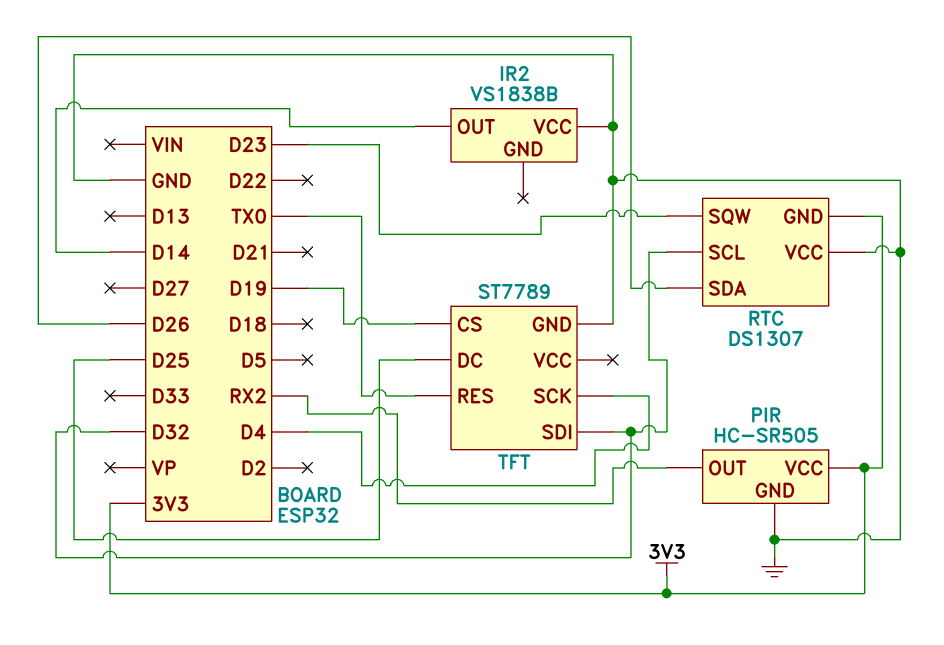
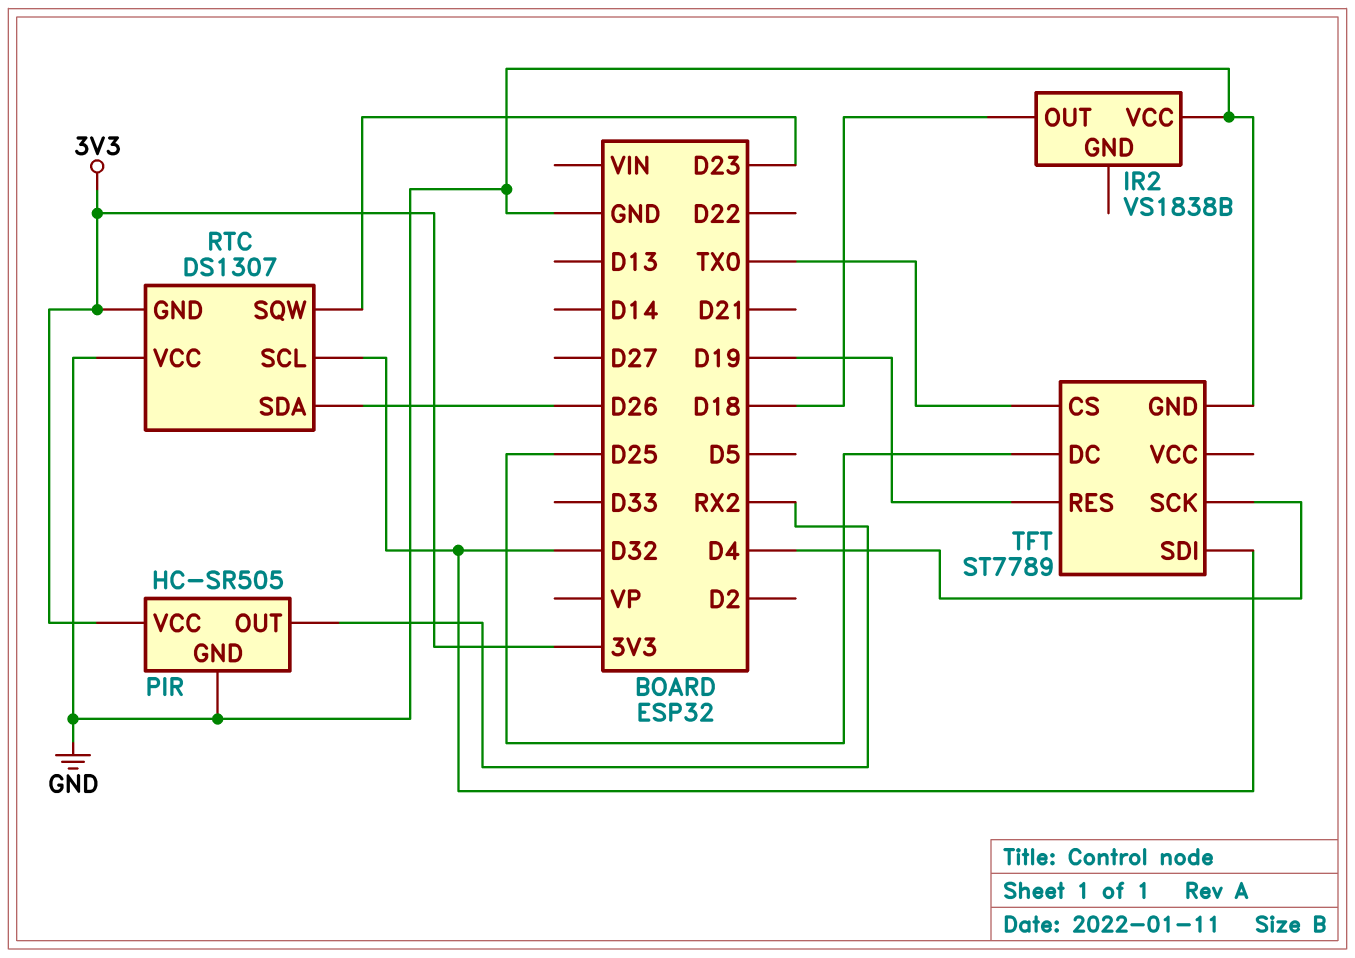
IR2 pin OUT: D14 -> D18
TFT pin CS: D19 -> TX0
TFT pin RES: TX0 -> D19

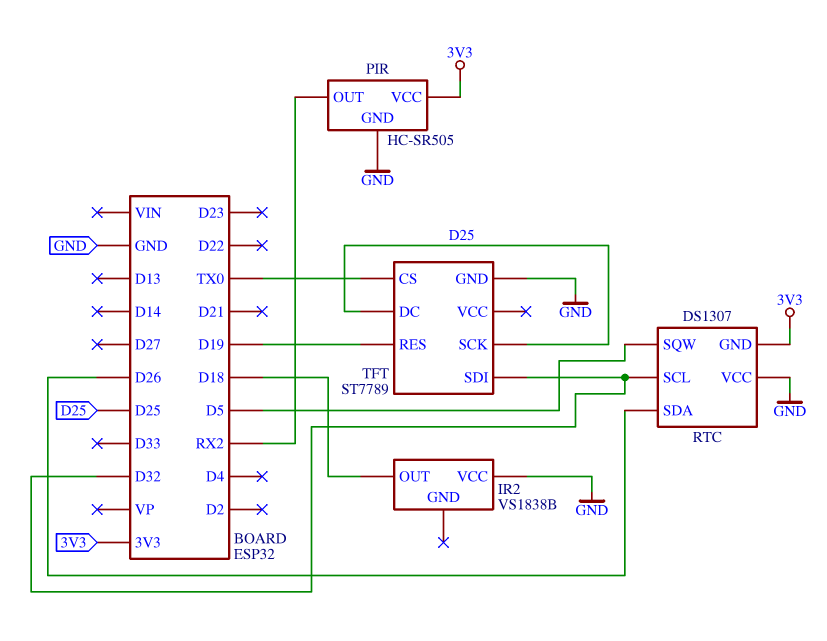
RTC pin SQW: D23 -> D5
TFT pin SCK: D4 -> D25

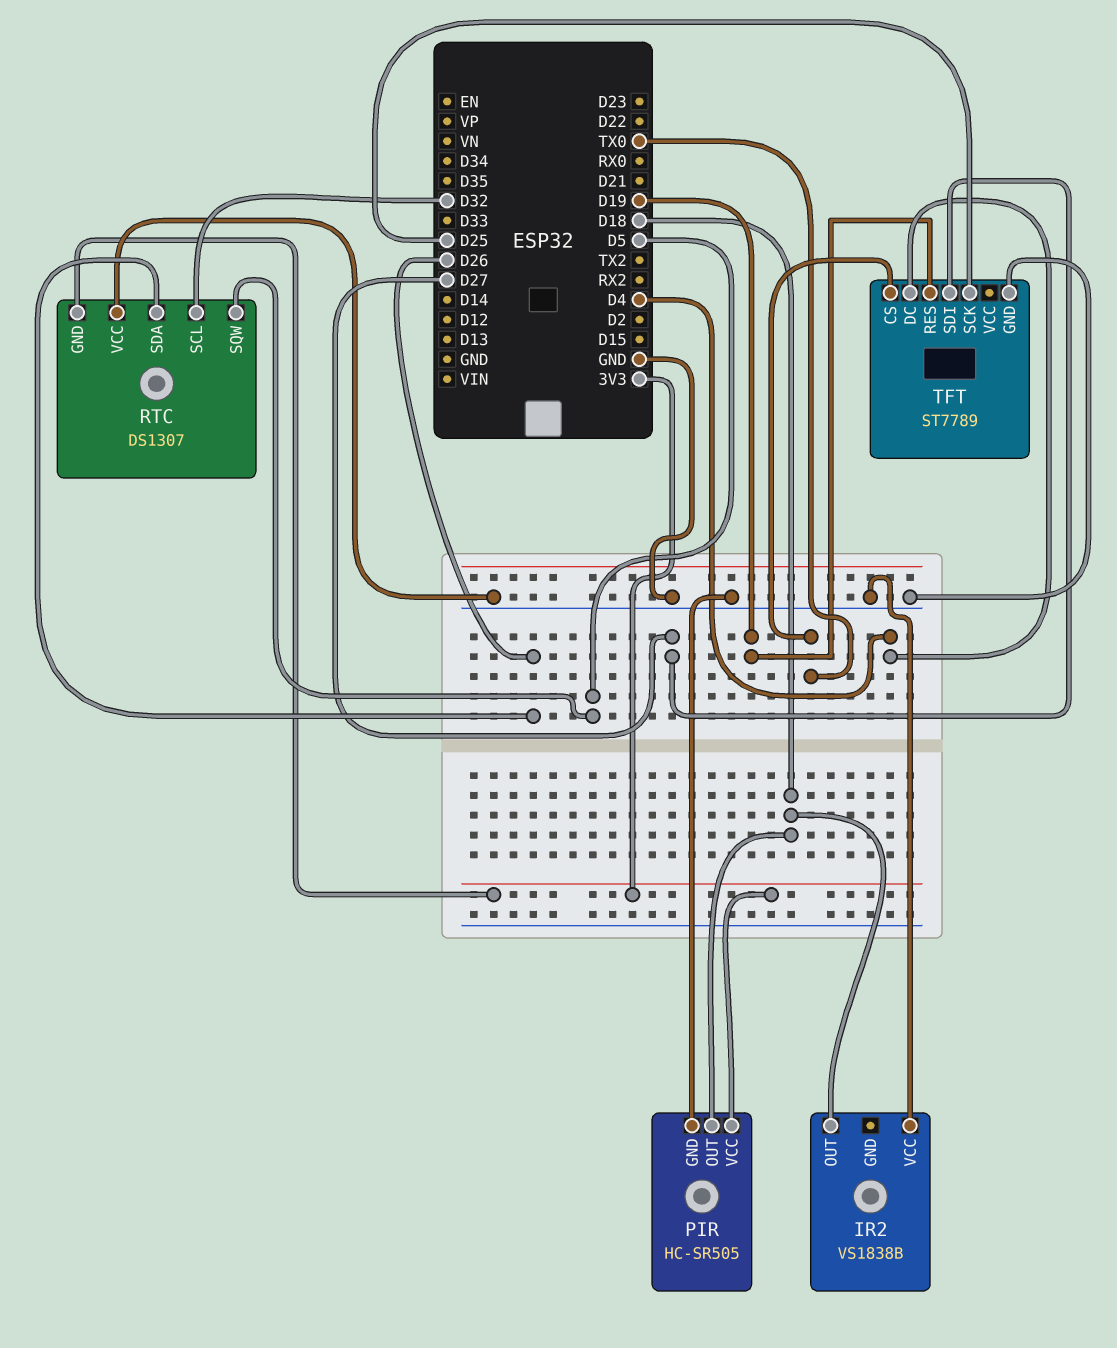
PIR pin OUT: RX2 -> D18
TFT pin DC: D25 -> D4
TFT pin SDI: D32 -> D27

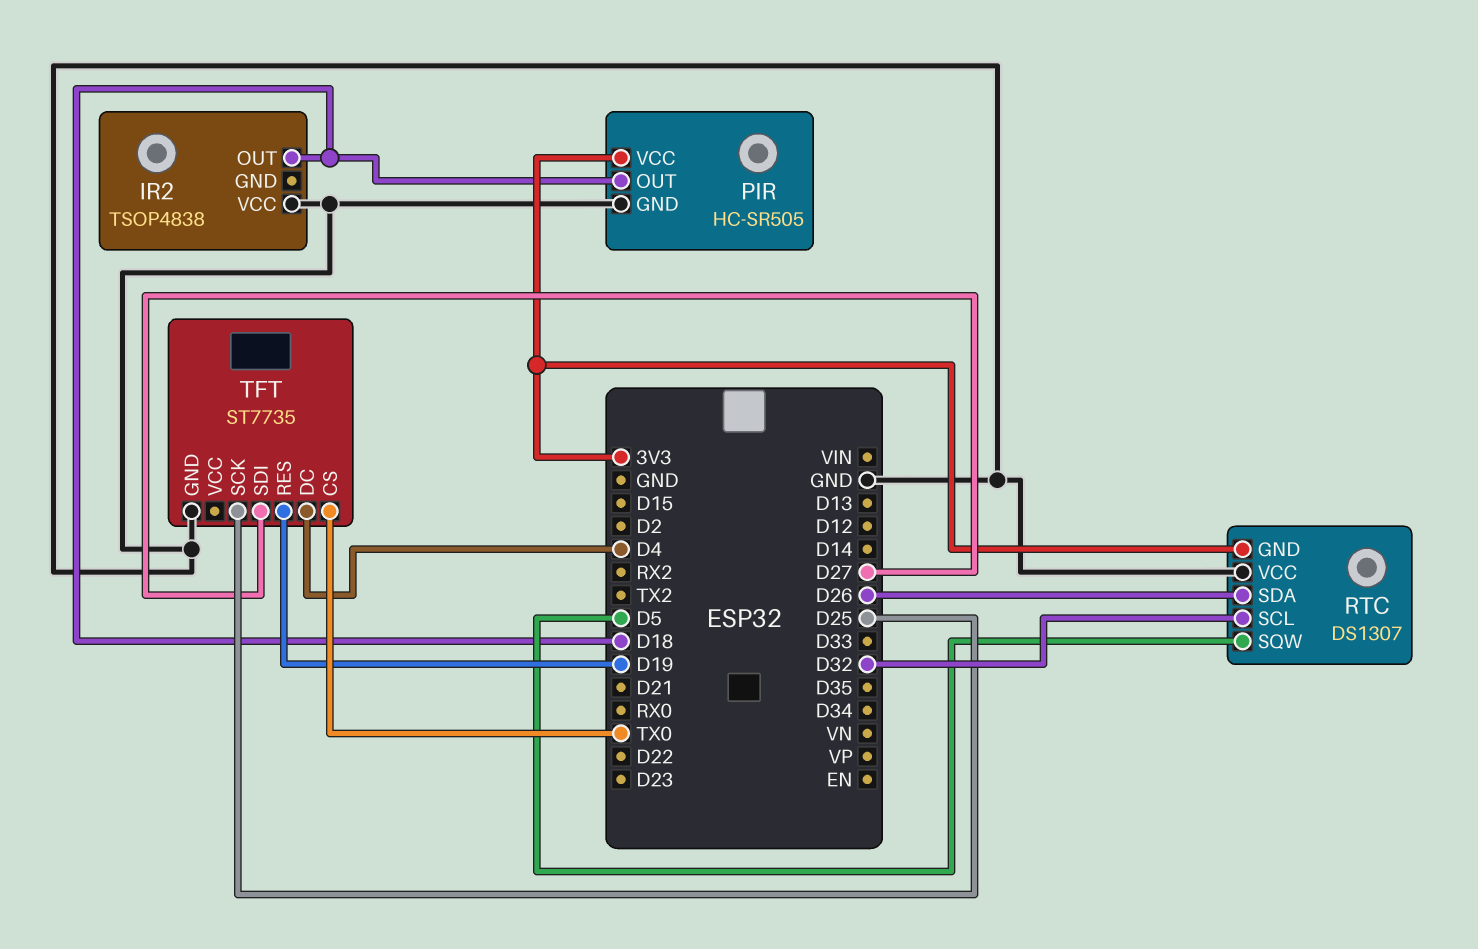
IR2: VS1838B -> TSOP4838
TFT: ST7789 -> ST7735

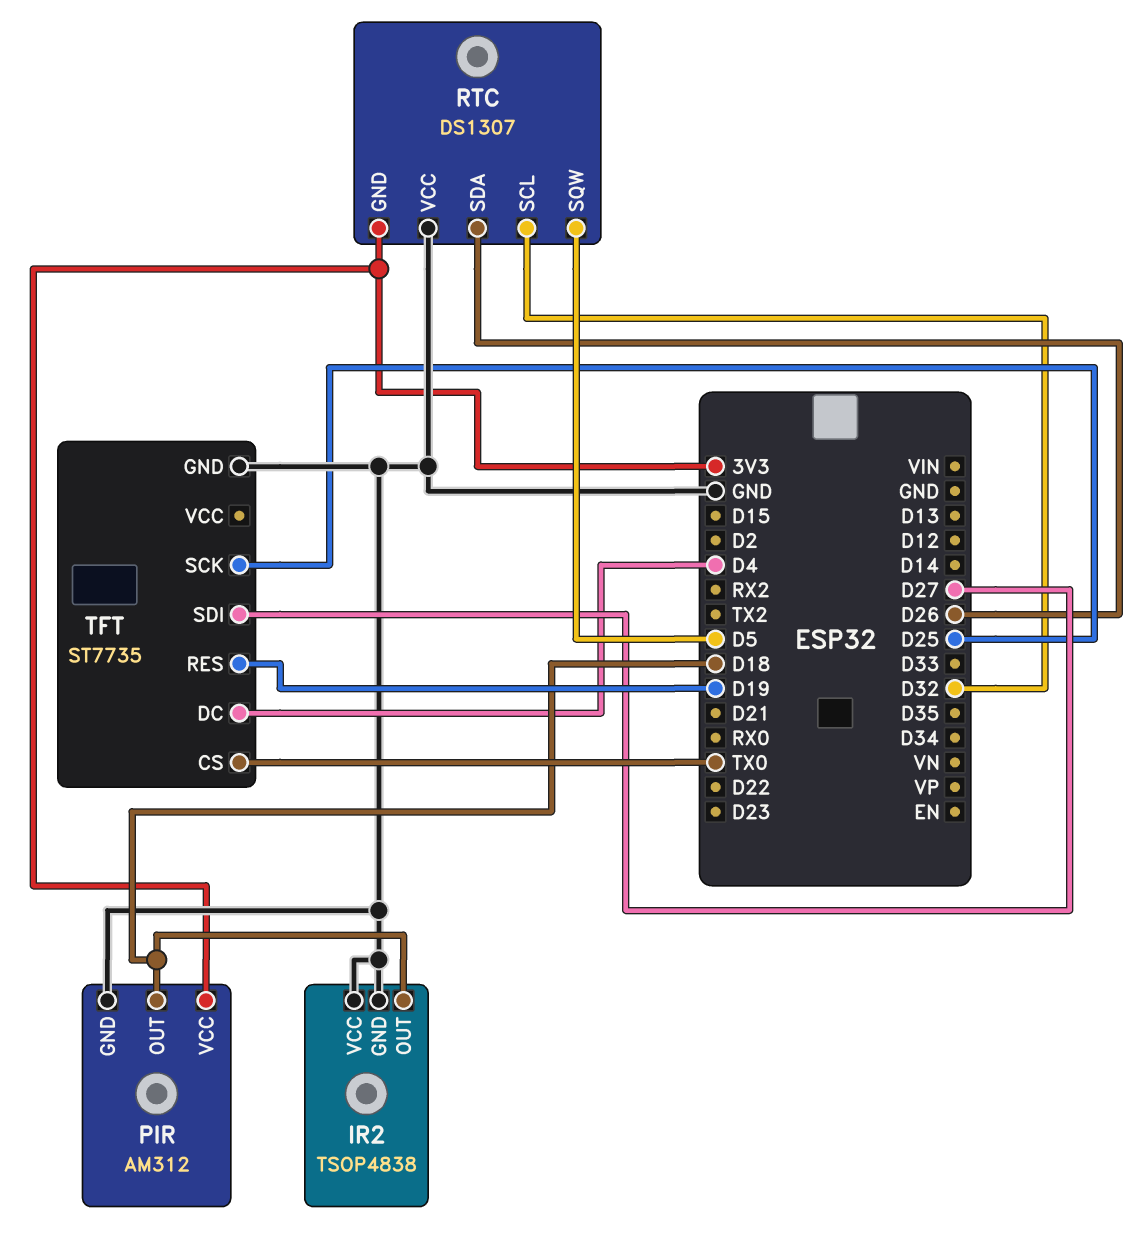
IR2 pin GND: none -> GND
PIR: HC-SR505 -> AM312

